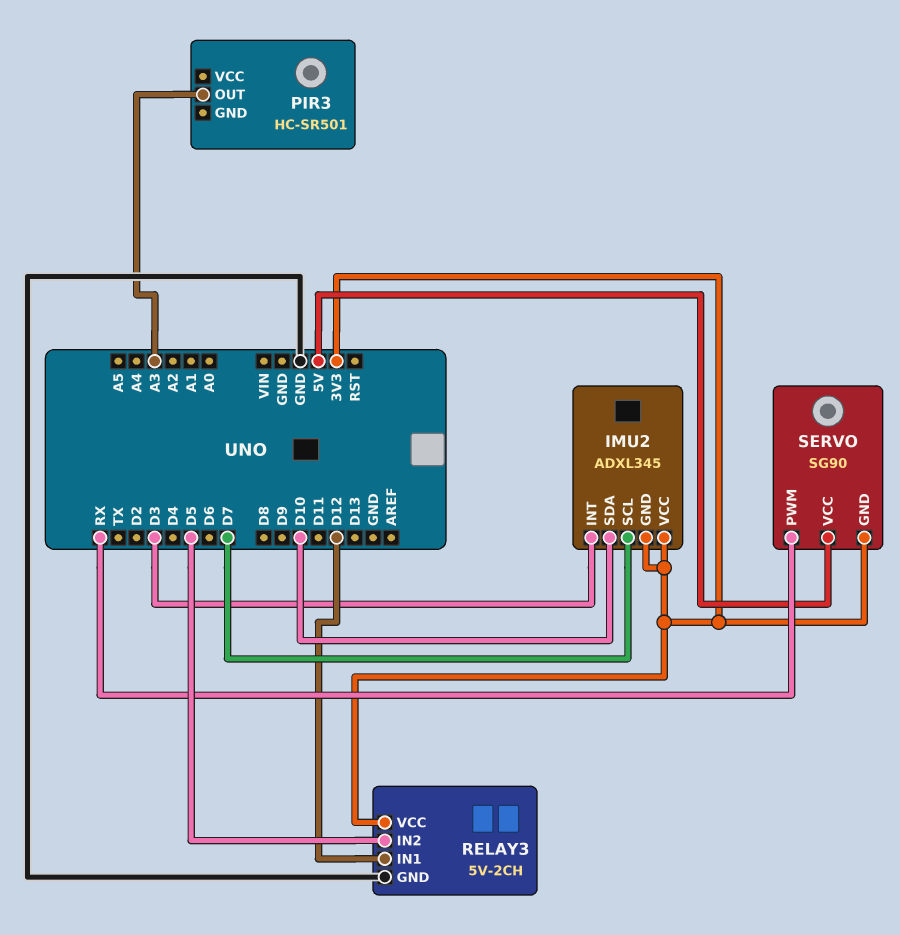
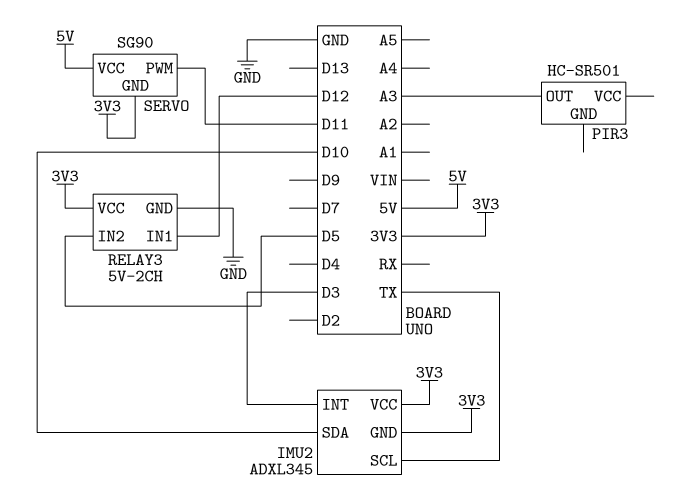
IMU2 pin SCL: D7 -> TX
SERVO pin PWM: RX -> D11

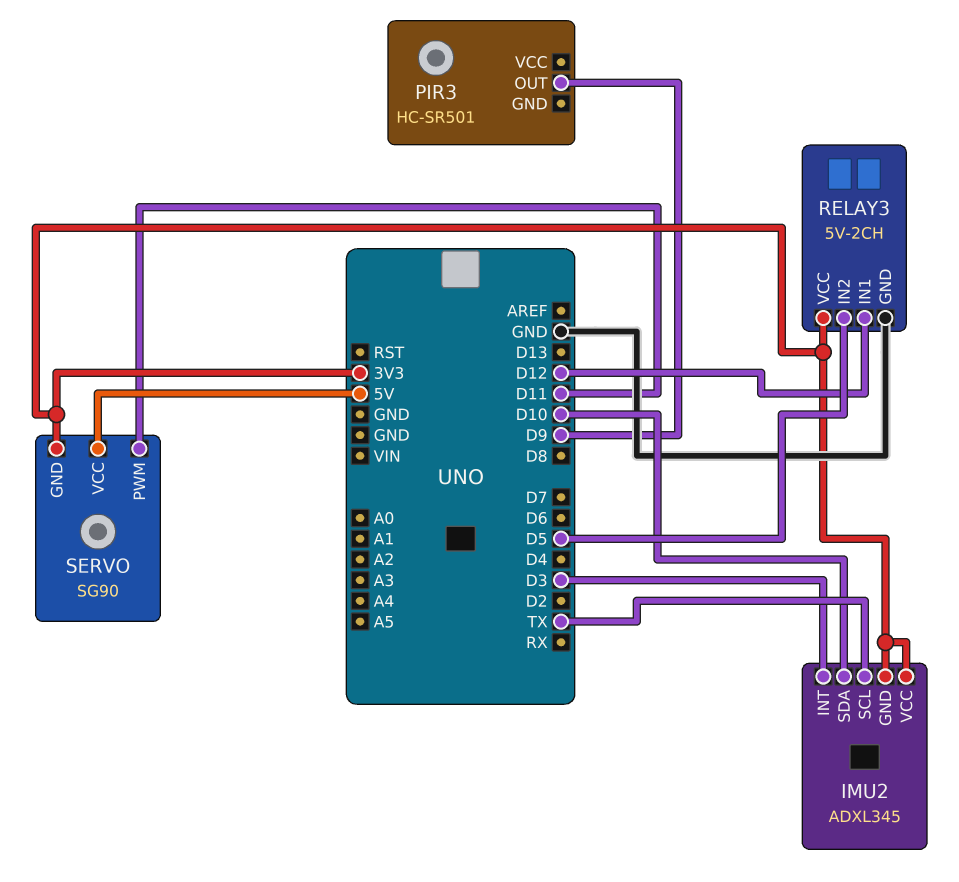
PIR3 pin OUT: A3 -> D9

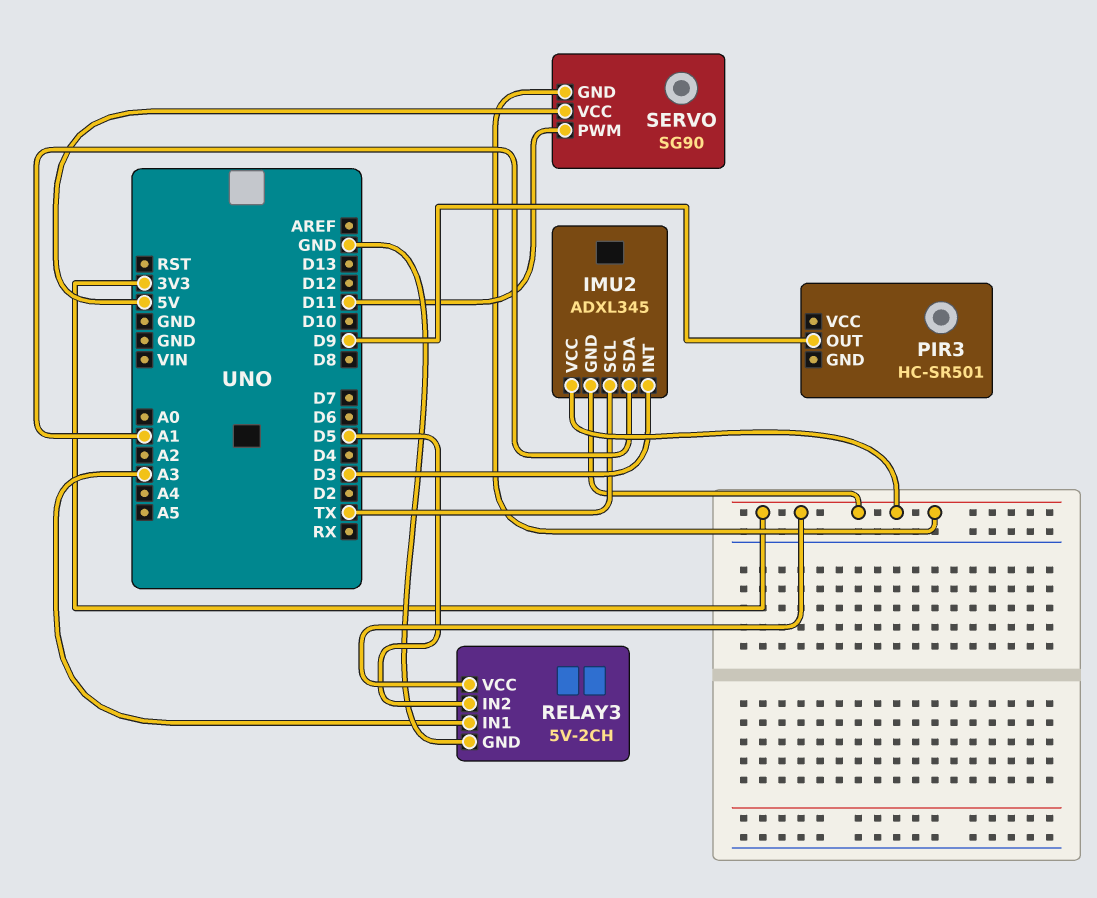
IMU2 pin SDA: D10 -> A1
RELAY3 pin IN1: D12 -> A3

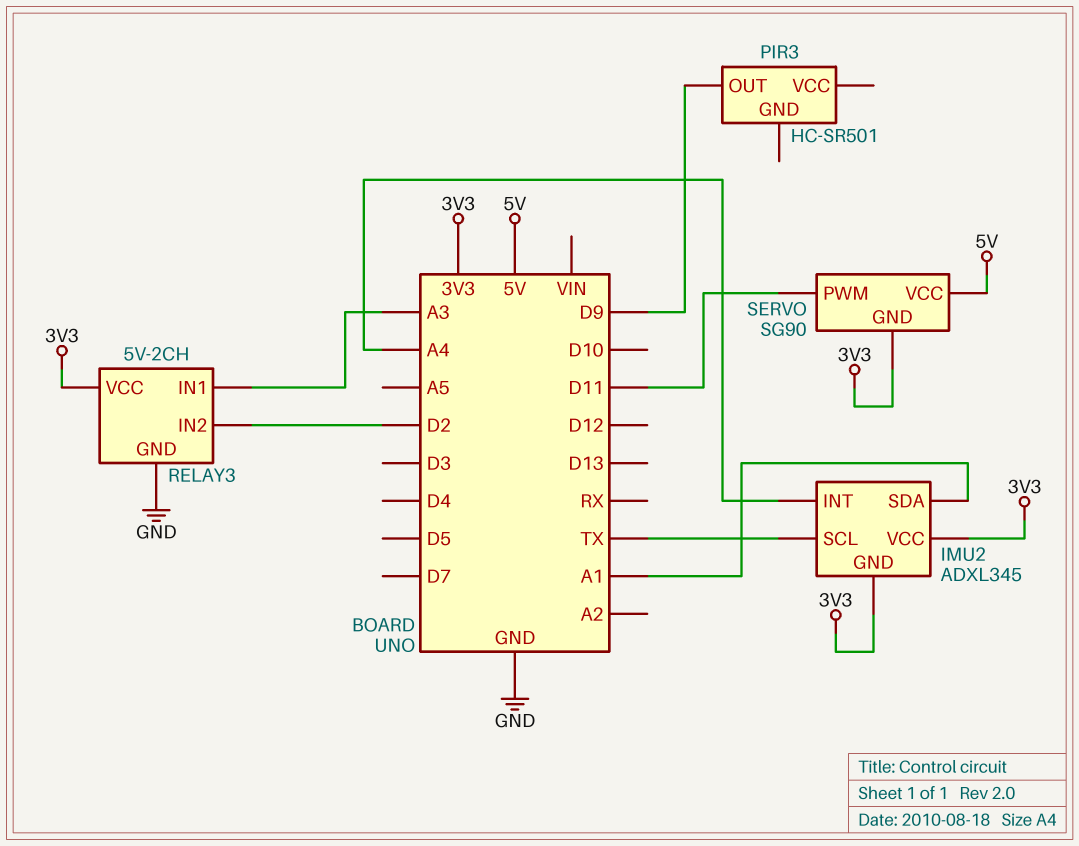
IMU2 pin INT: D3 -> A4
RELAY3 pin IN2: D5 -> D2

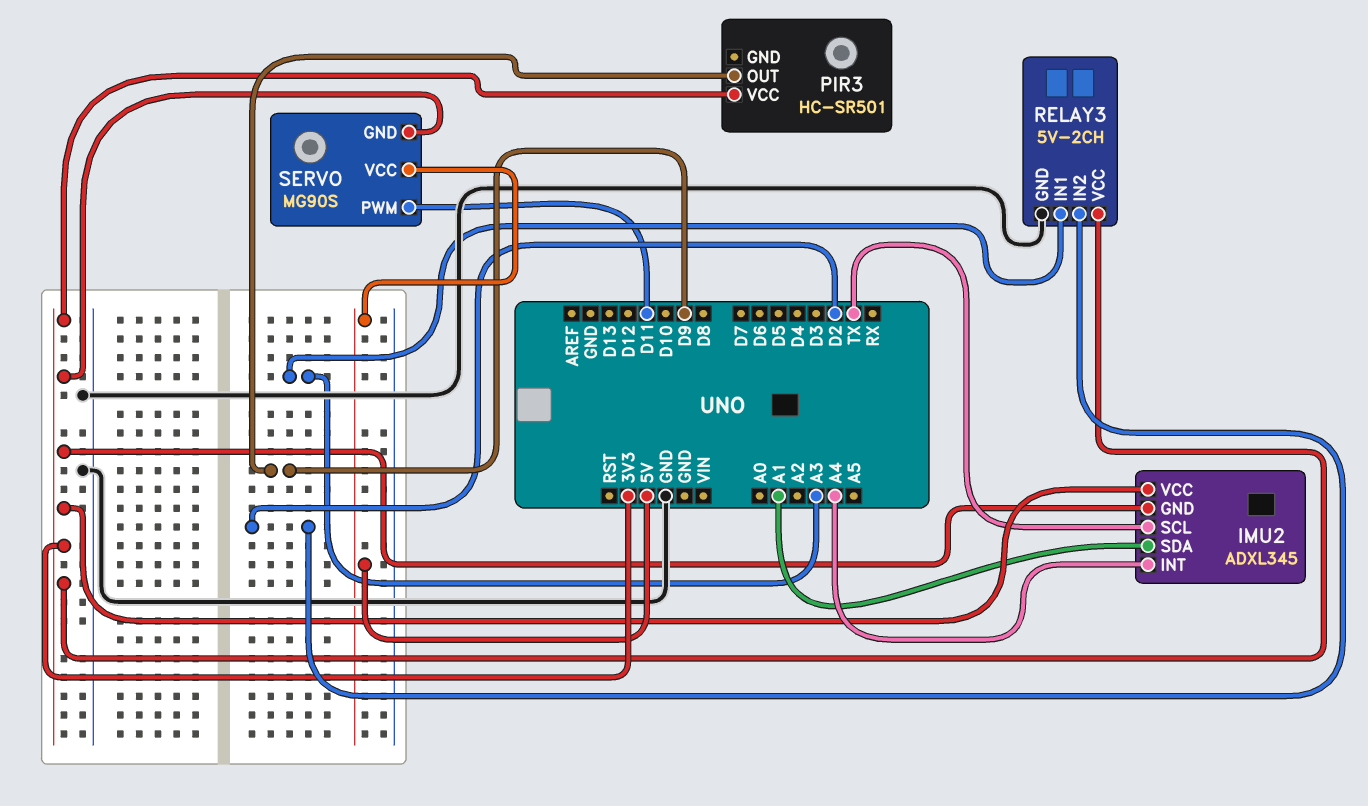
PIR3 pin VCC: none -> 3V3
SERVO: SG90 -> MG90S

